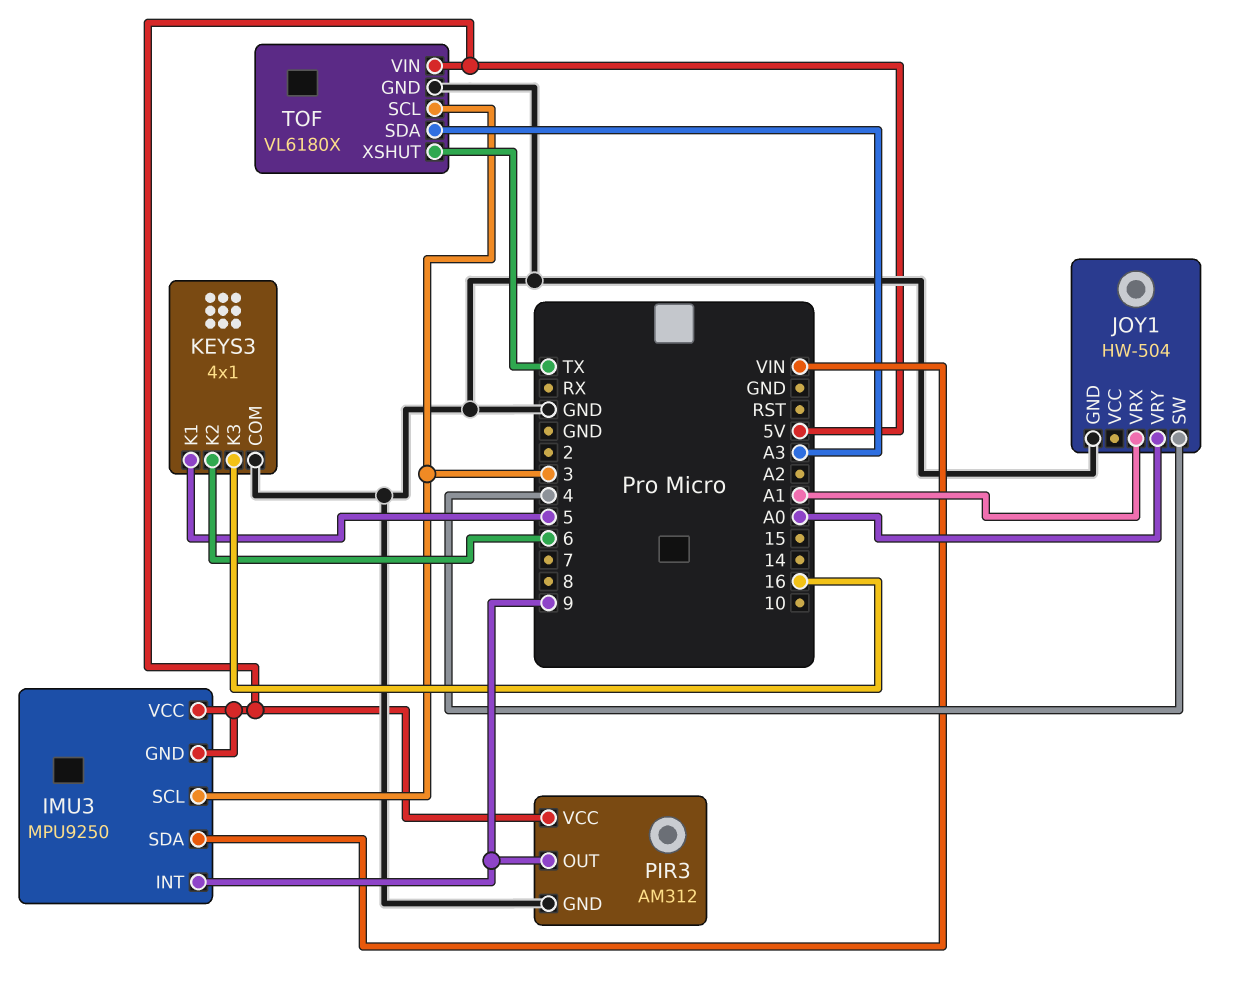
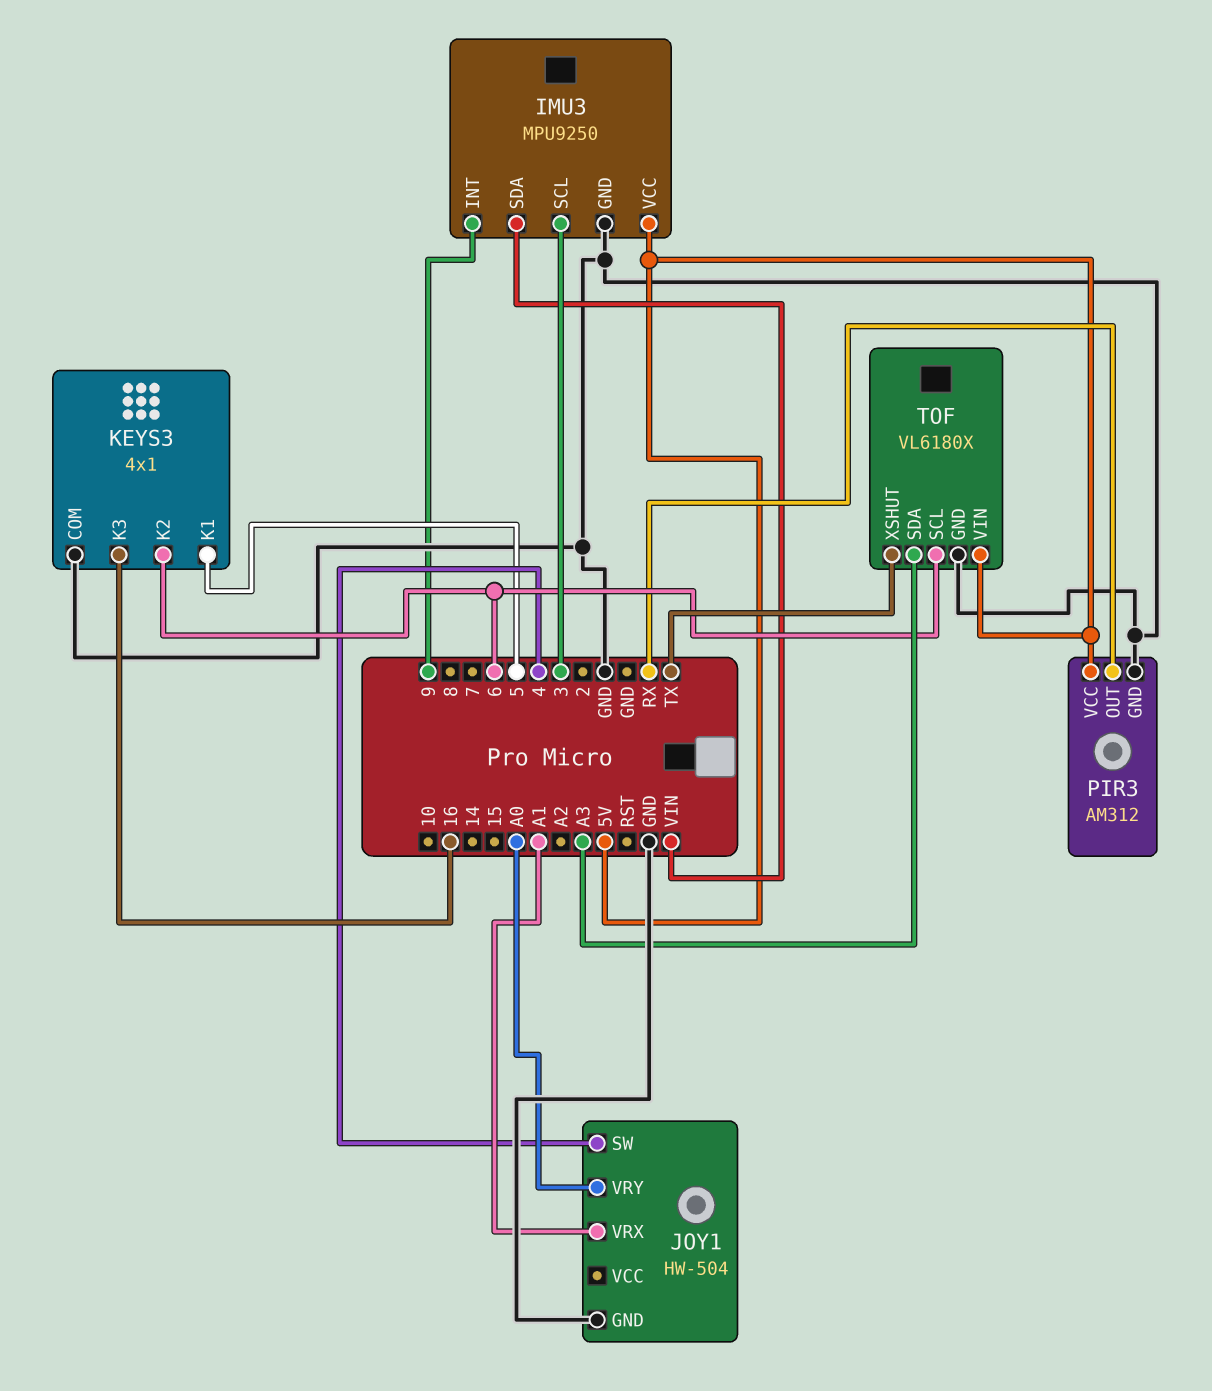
IMU3 pin GND: 5V -> GND
PIR3 pin OUT: 9 -> RX
TOF pin SCL: 3 -> 6

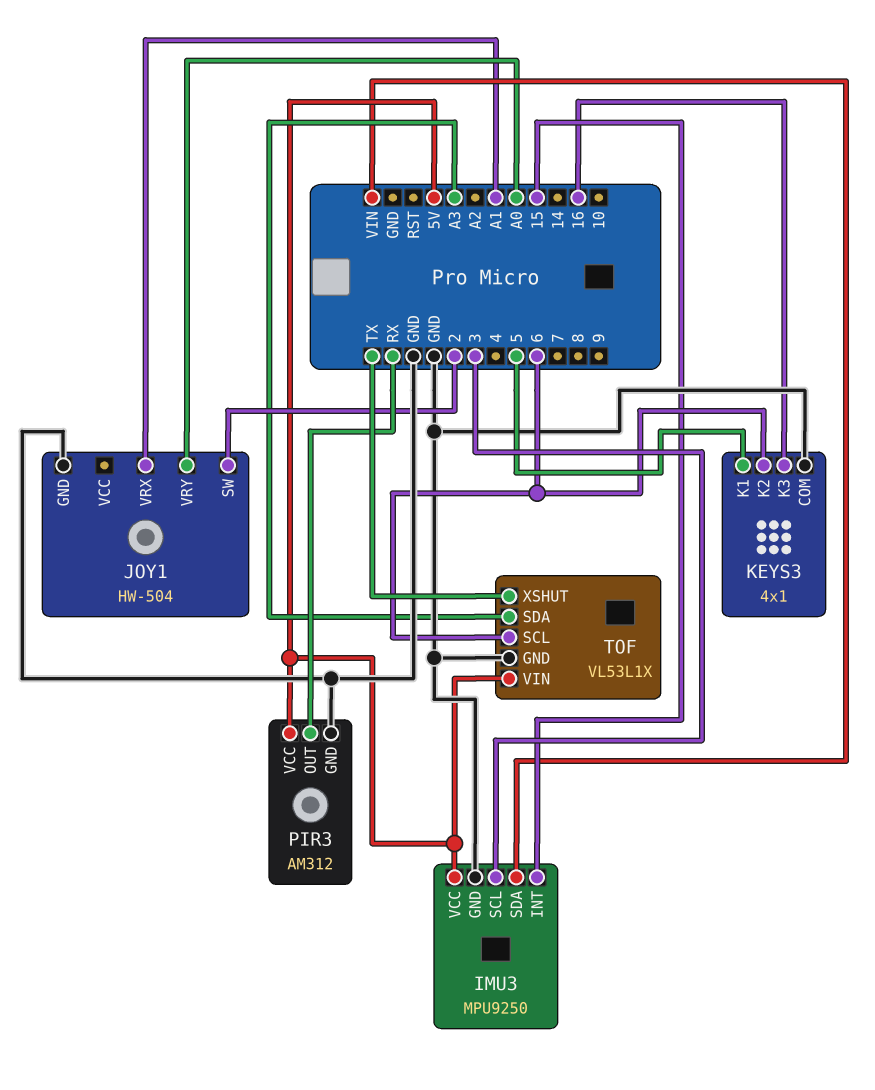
IMU3 pin INT: 9 -> 15
JOY1 pin SW: 4 -> 2
TOF: VL6180X -> VL53L1X

